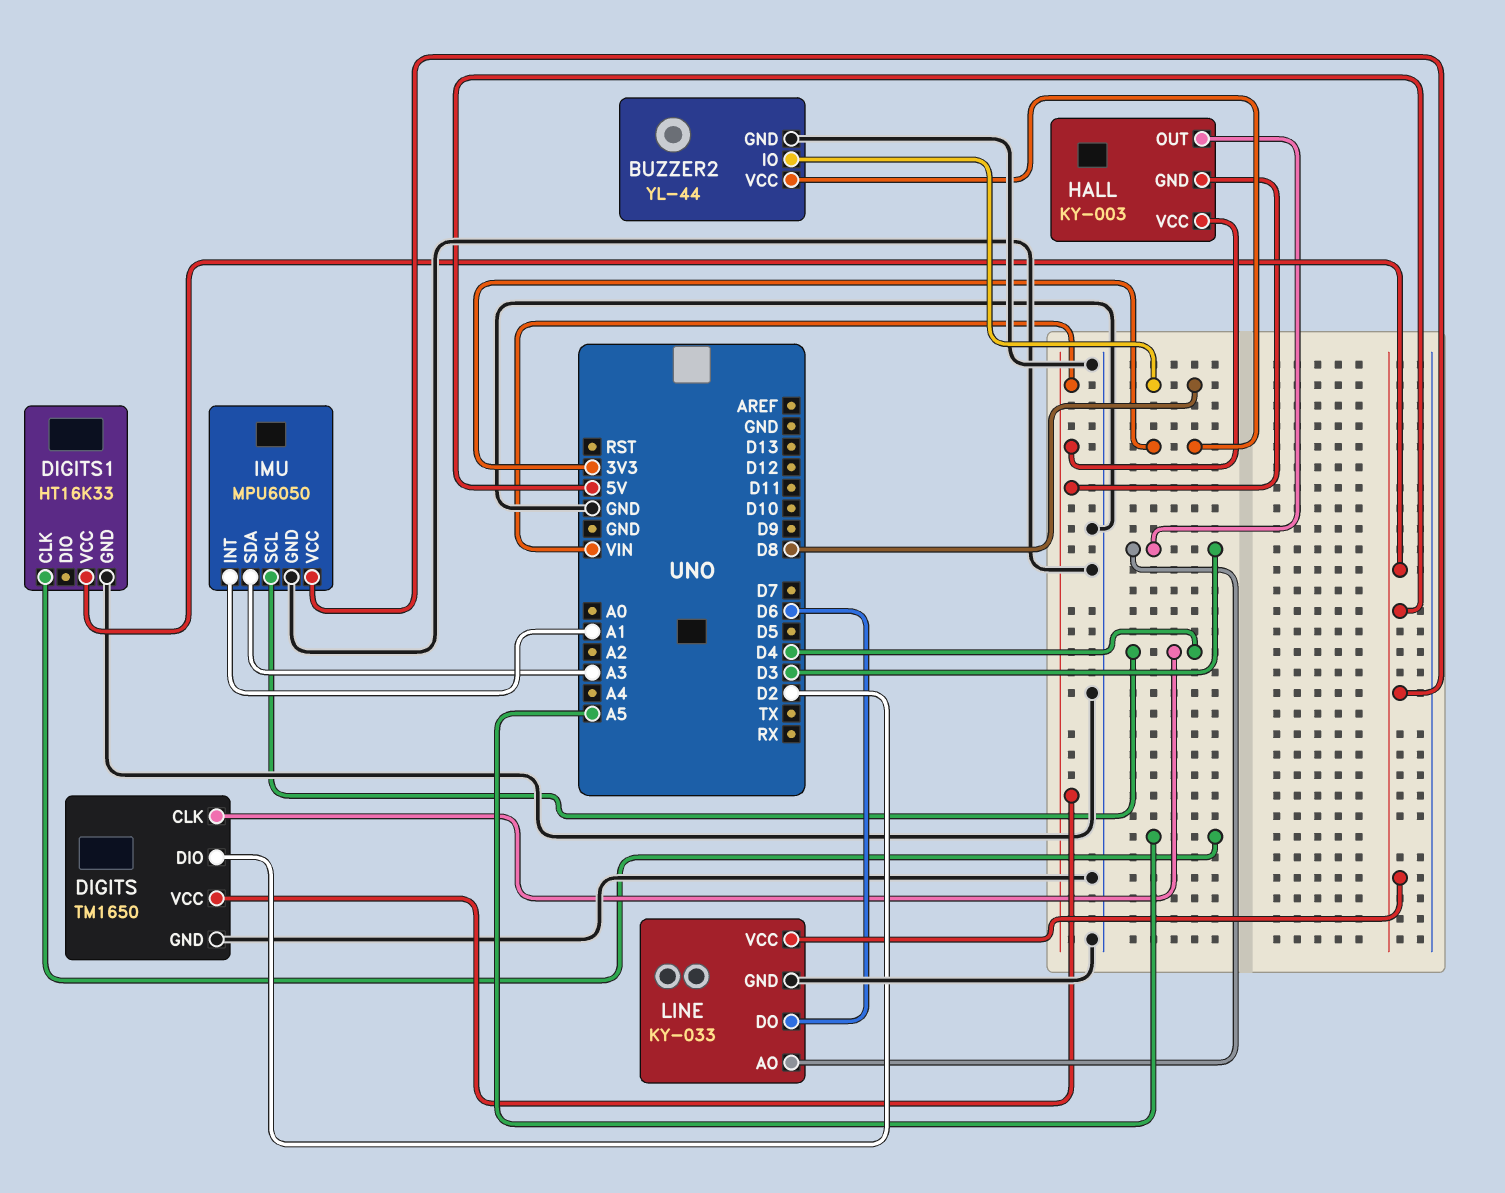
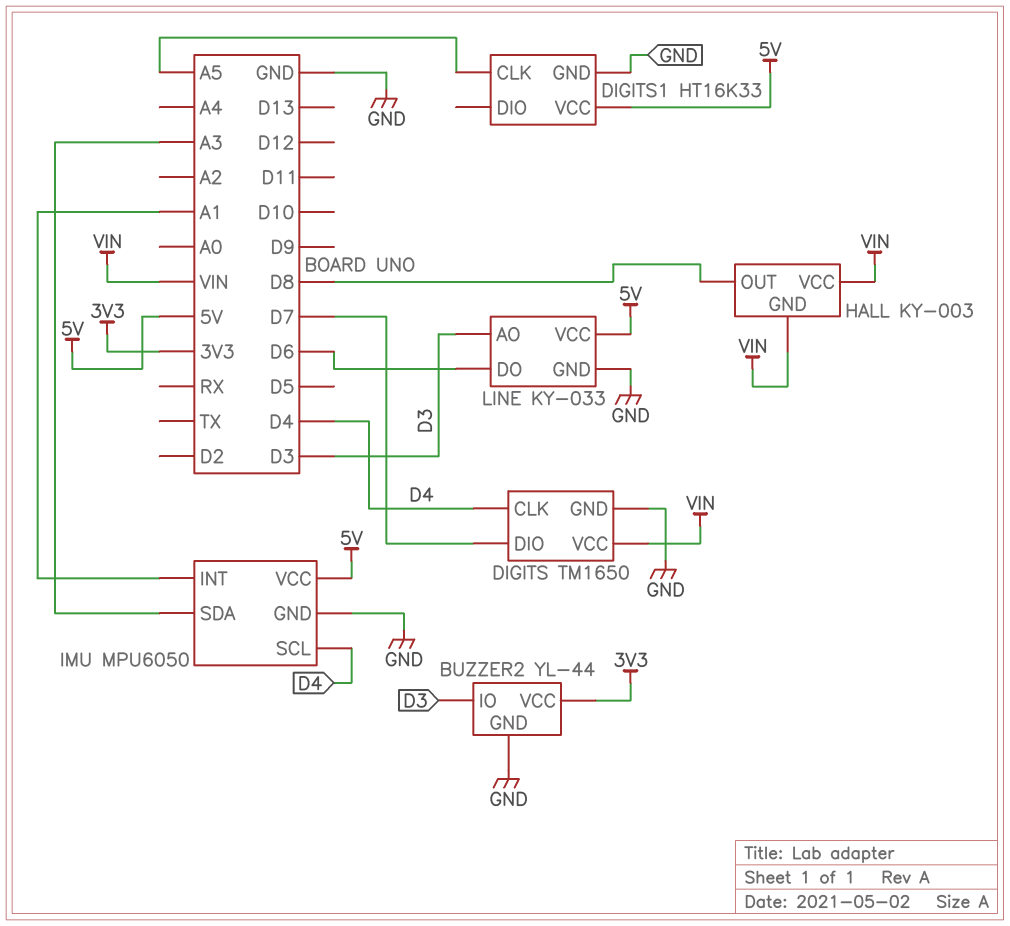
BUZZER2 pin IO: D8 -> D3
DIGITS pin DIO: D2 -> D7
HALL pin OUT: D3 -> D8

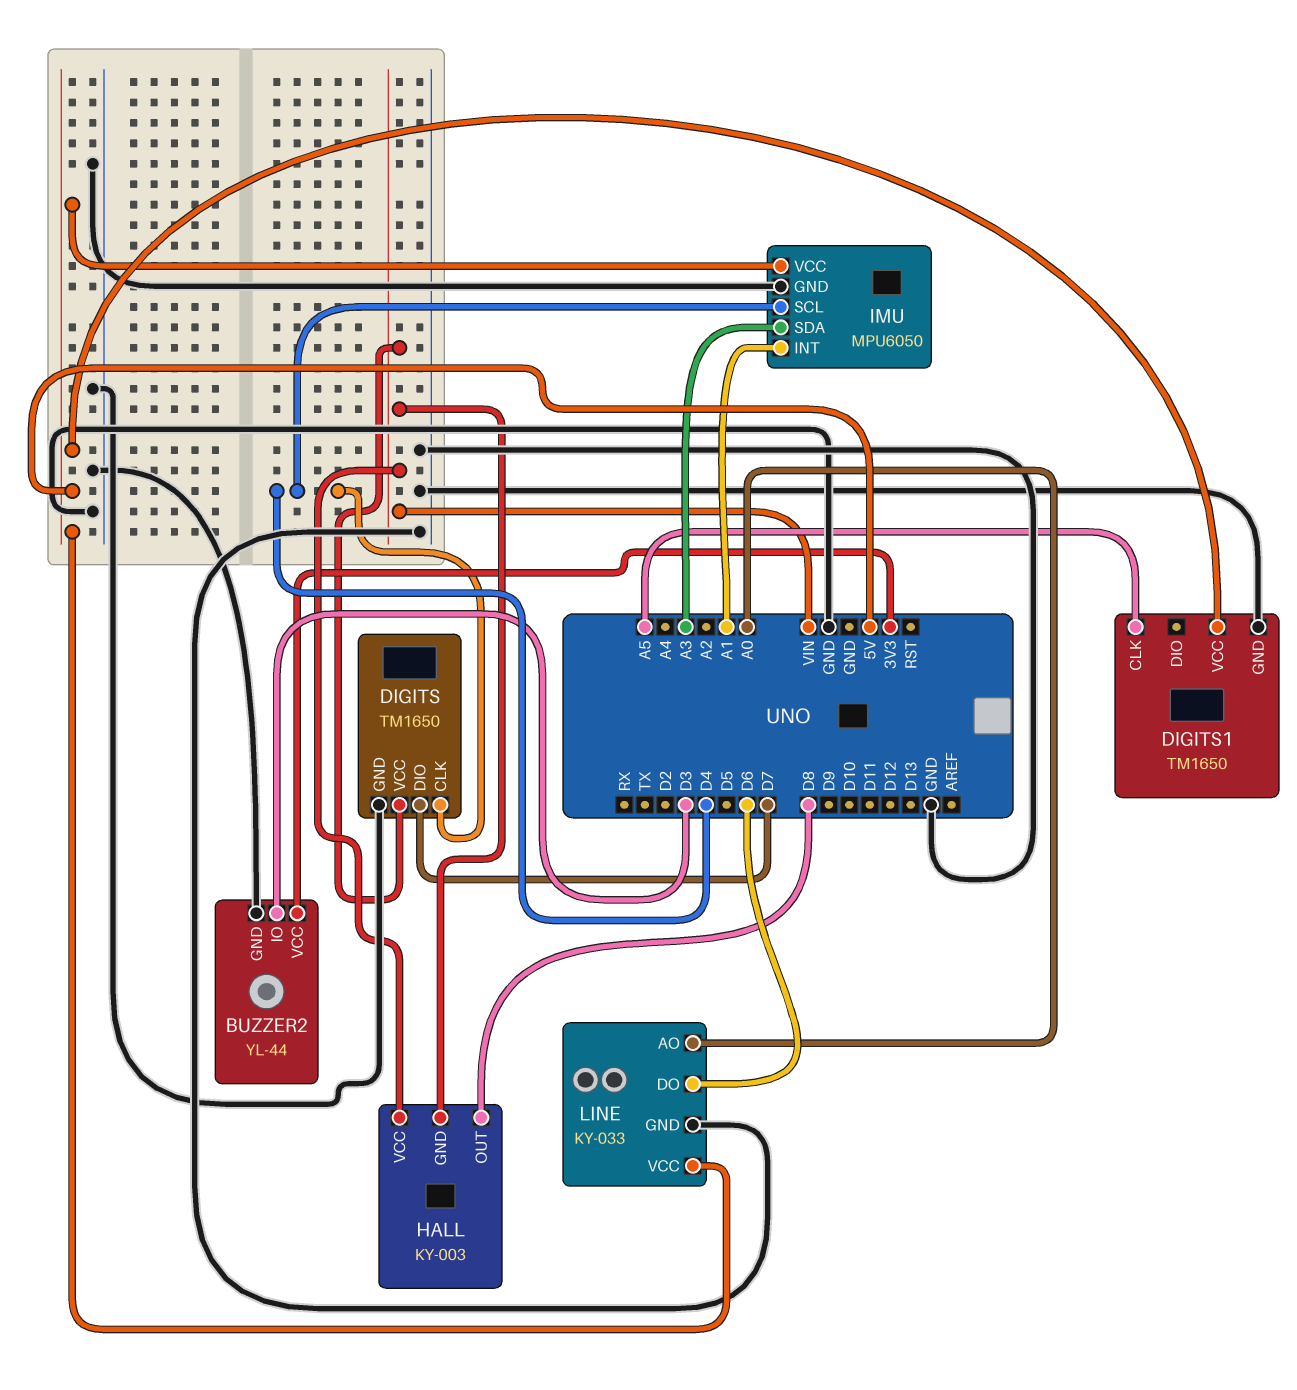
DIGITS1: HT16K33 -> TM1650
LINE pin AO: D3 -> A0

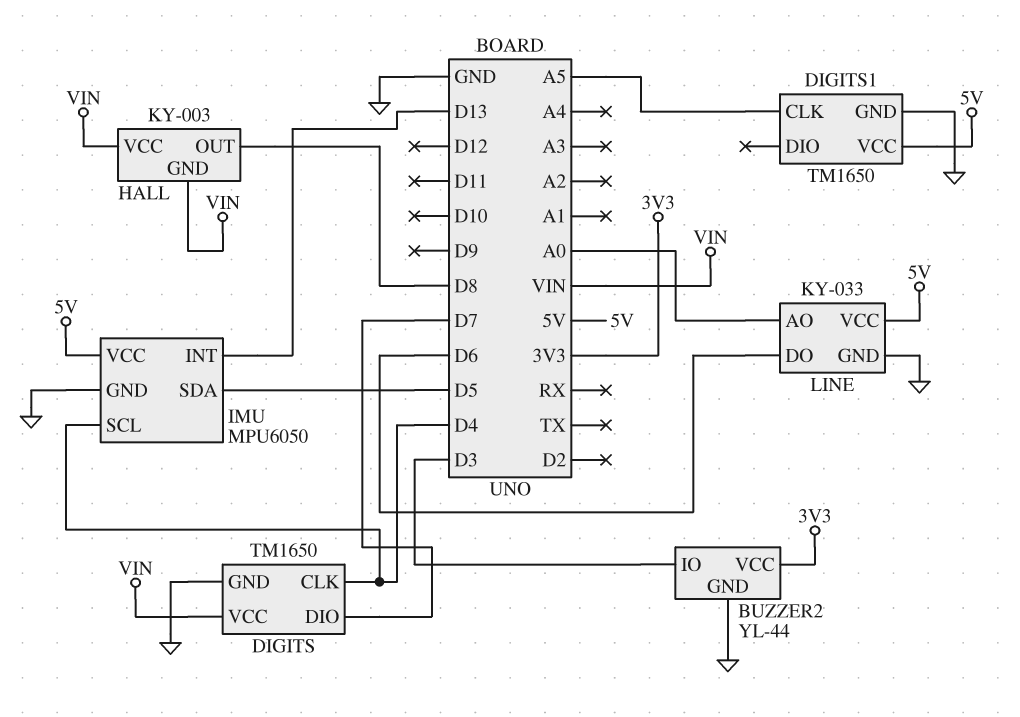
IMU pin INT: A1 -> D13
IMU pin SDA: A3 -> D5

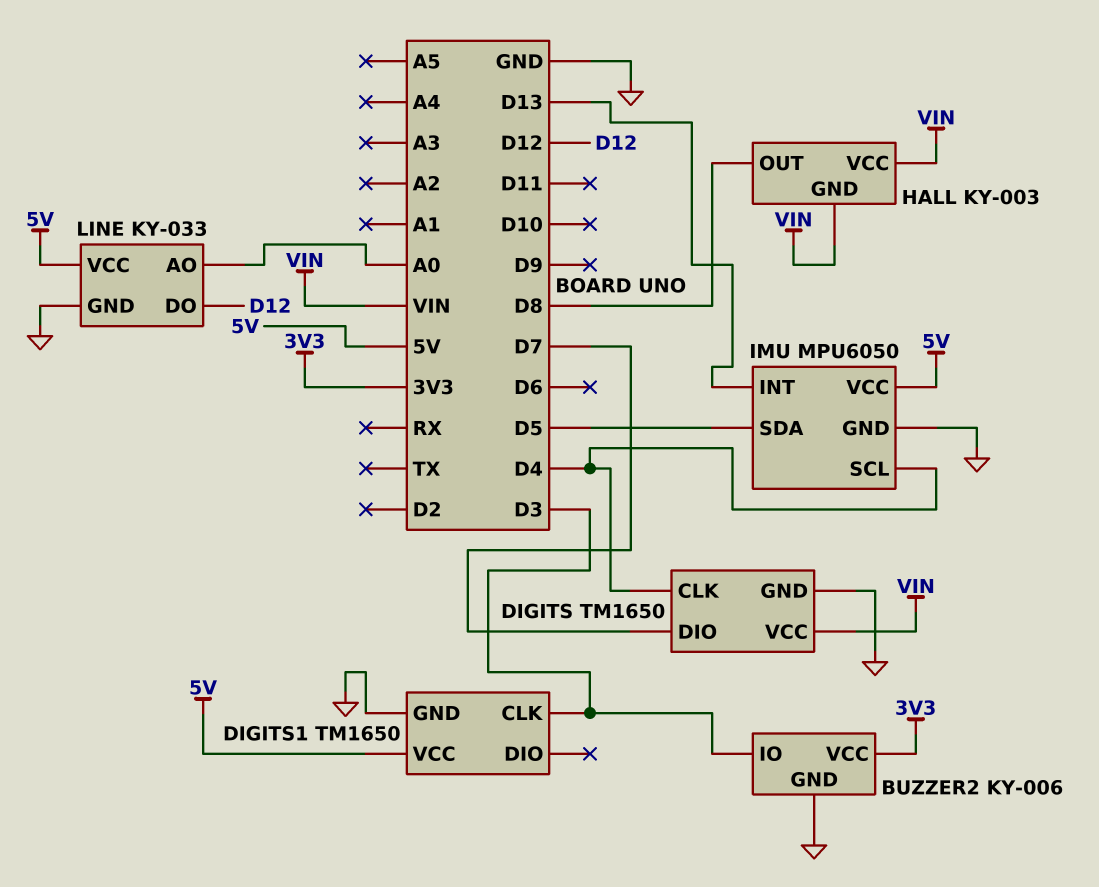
BUZZER2: YL-44 -> KY-006
DIGITS1 pin CLK: A5 -> D3
LINE pin DO: D6 -> D12

